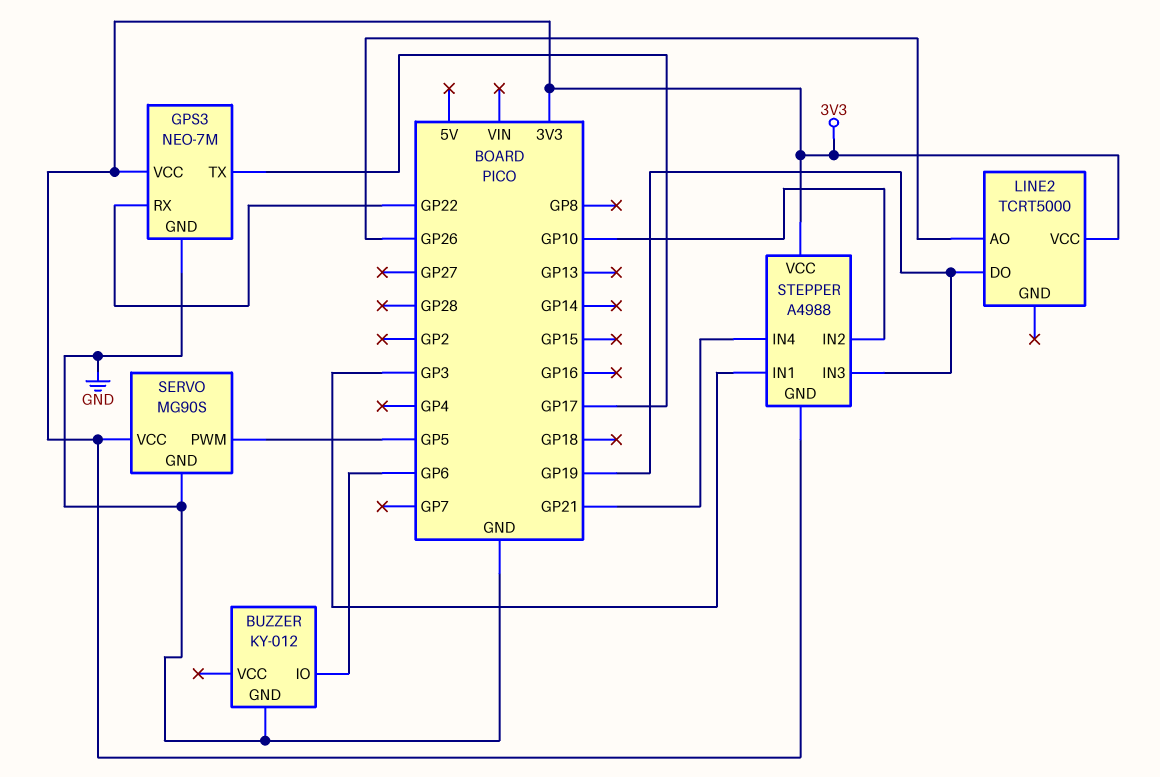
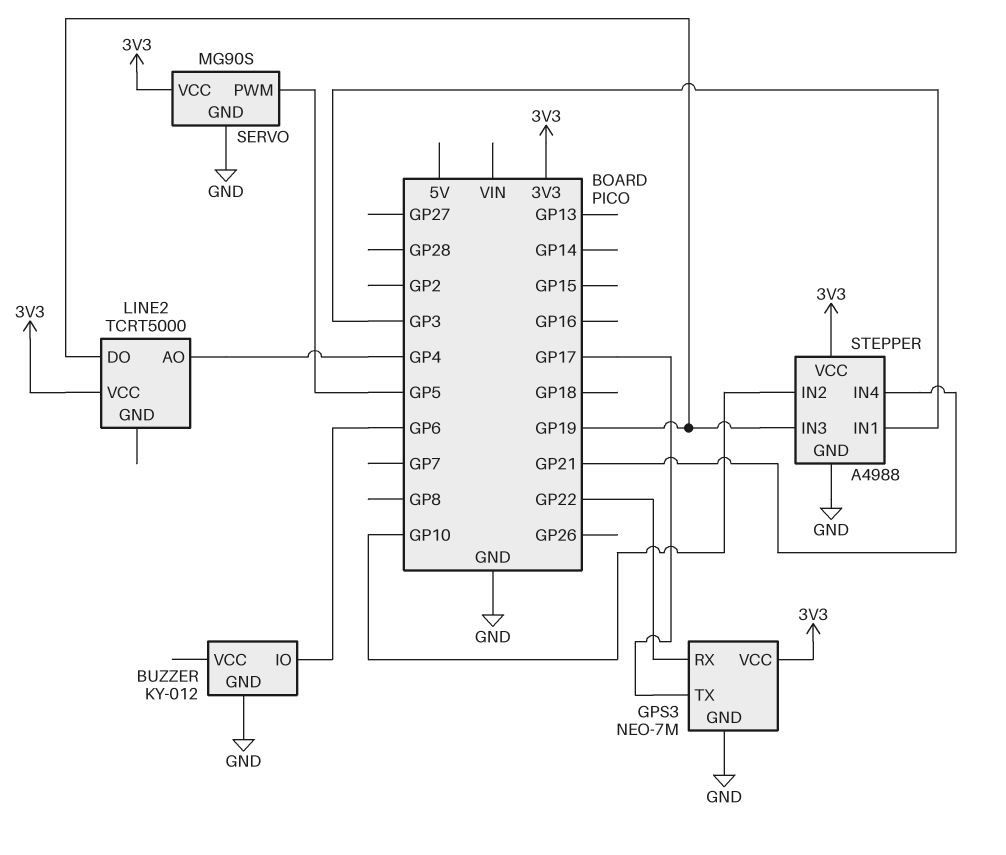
LINE2 pin AO: GP26 -> GP4
STEPPER pin GND: 3V3 -> GND

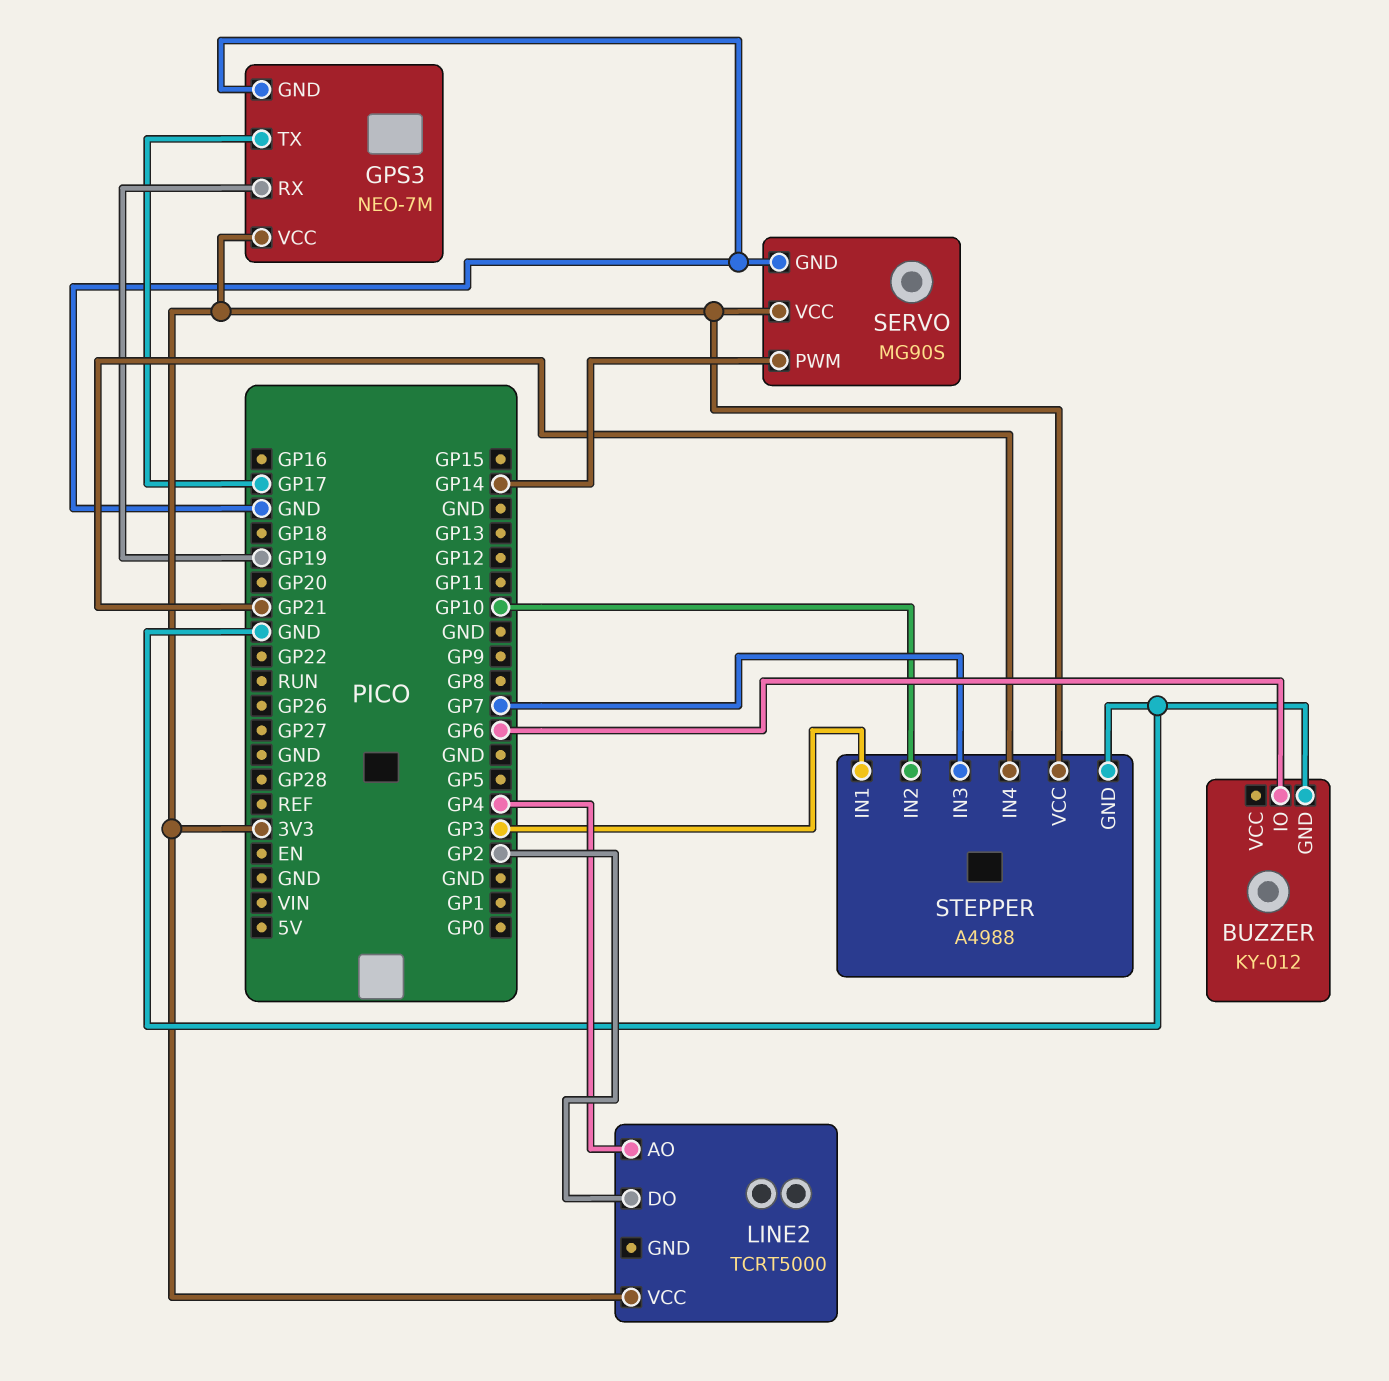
GPS3 pin RX: GP22 -> GP19
LINE2 pin DO: GP19 -> GP2
SERVO pin PWM: GP5 -> GP14
STEPPER pin IN3: GP19 -> GP7

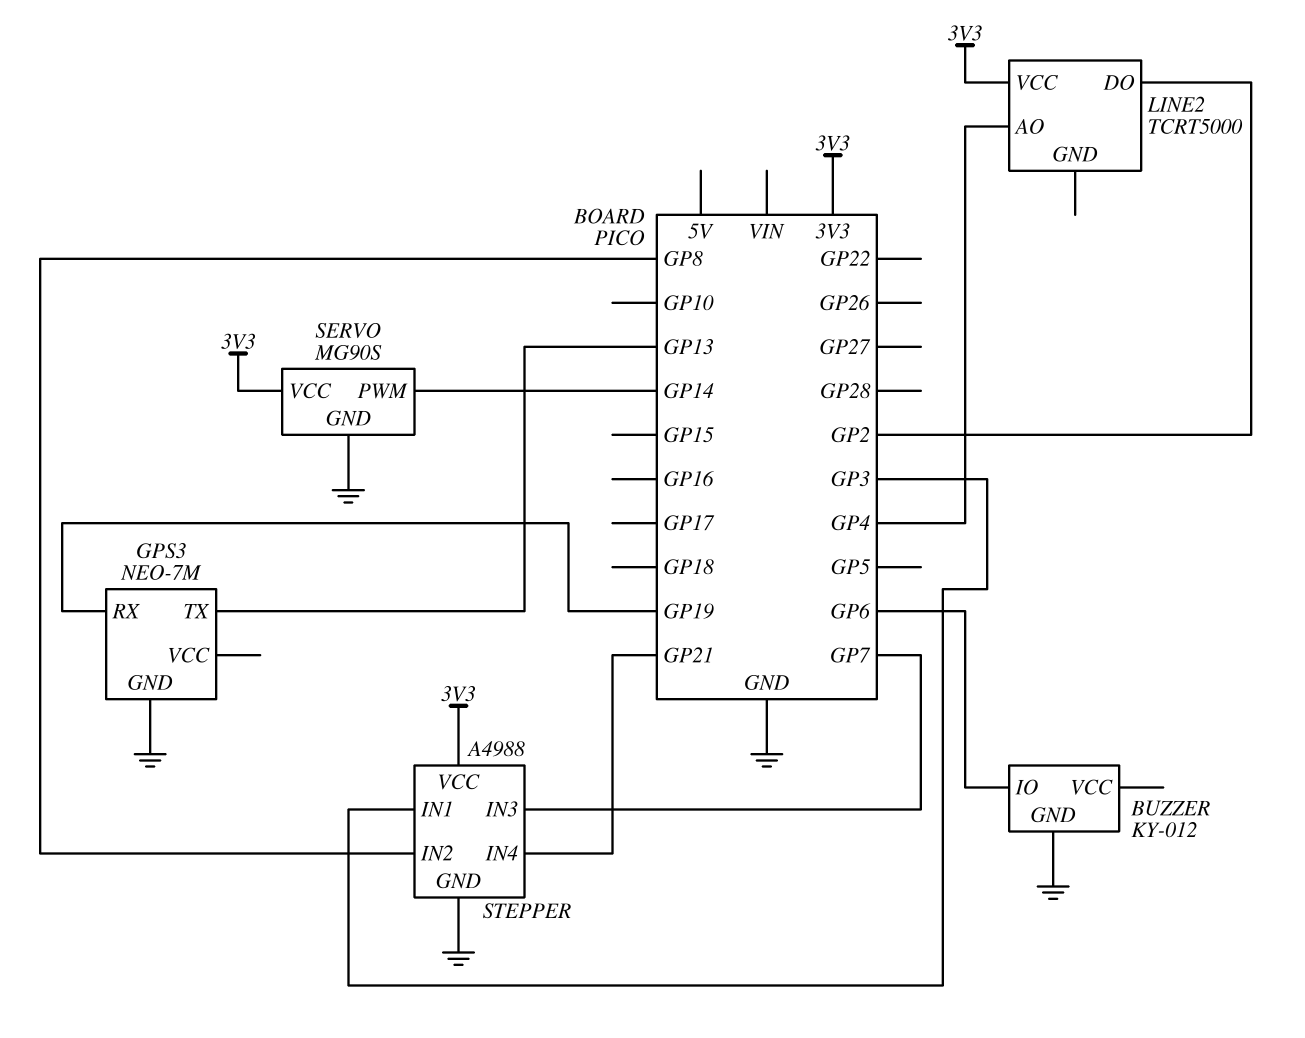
GPS3 pin TX: GP17 -> GP13
GPS3 pin VCC: 3V3 -> none
STEPPER pin IN2: GP10 -> GP8

